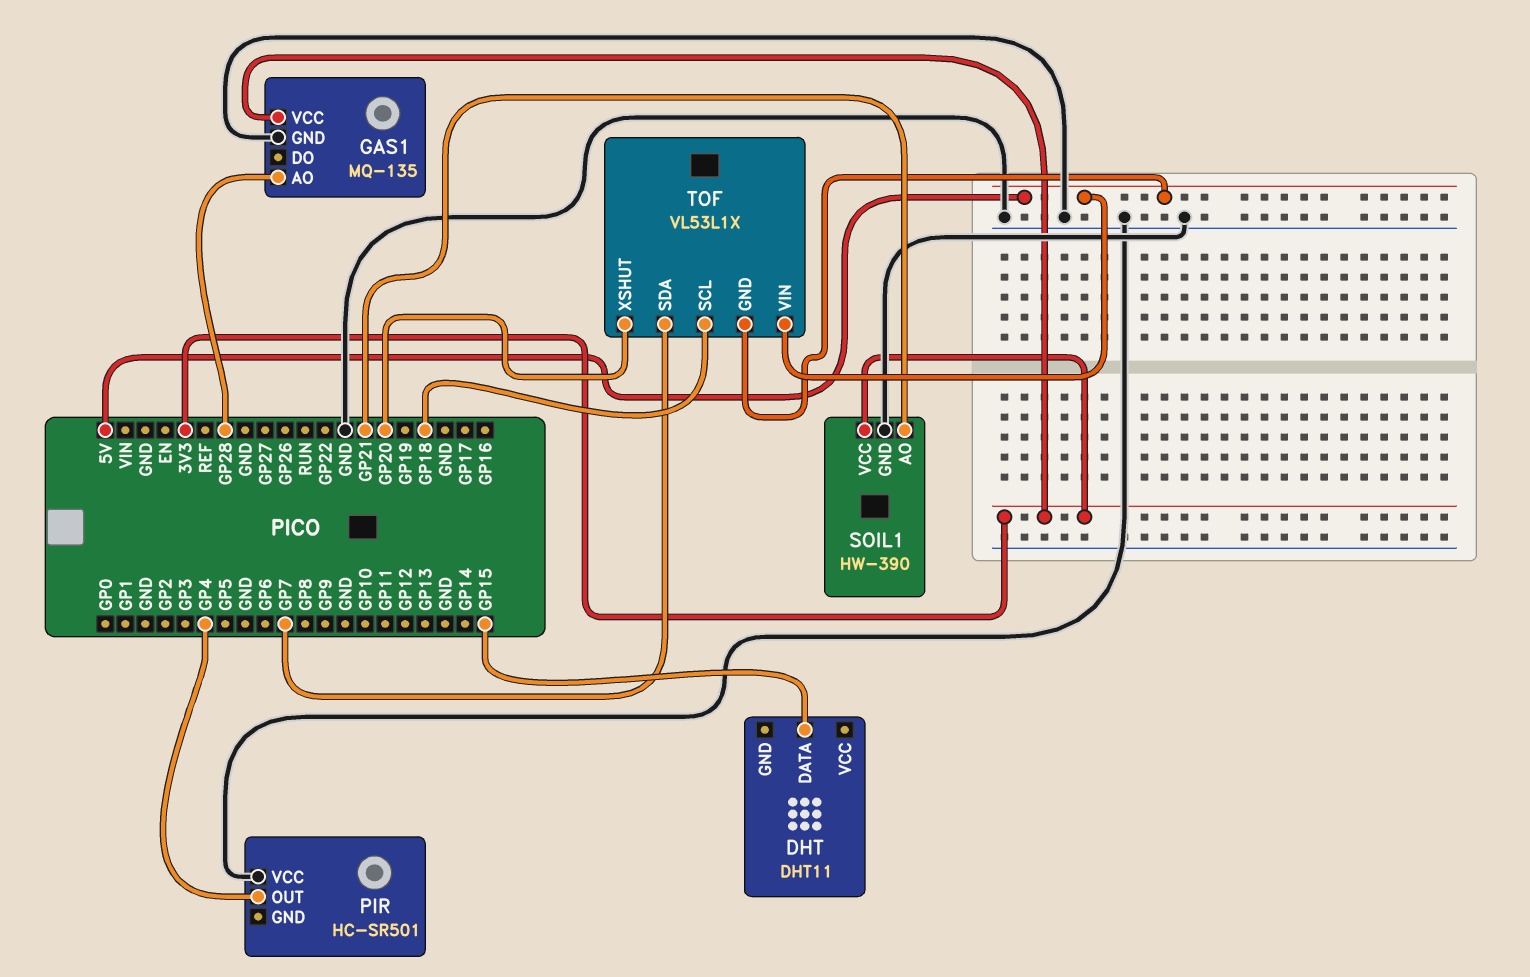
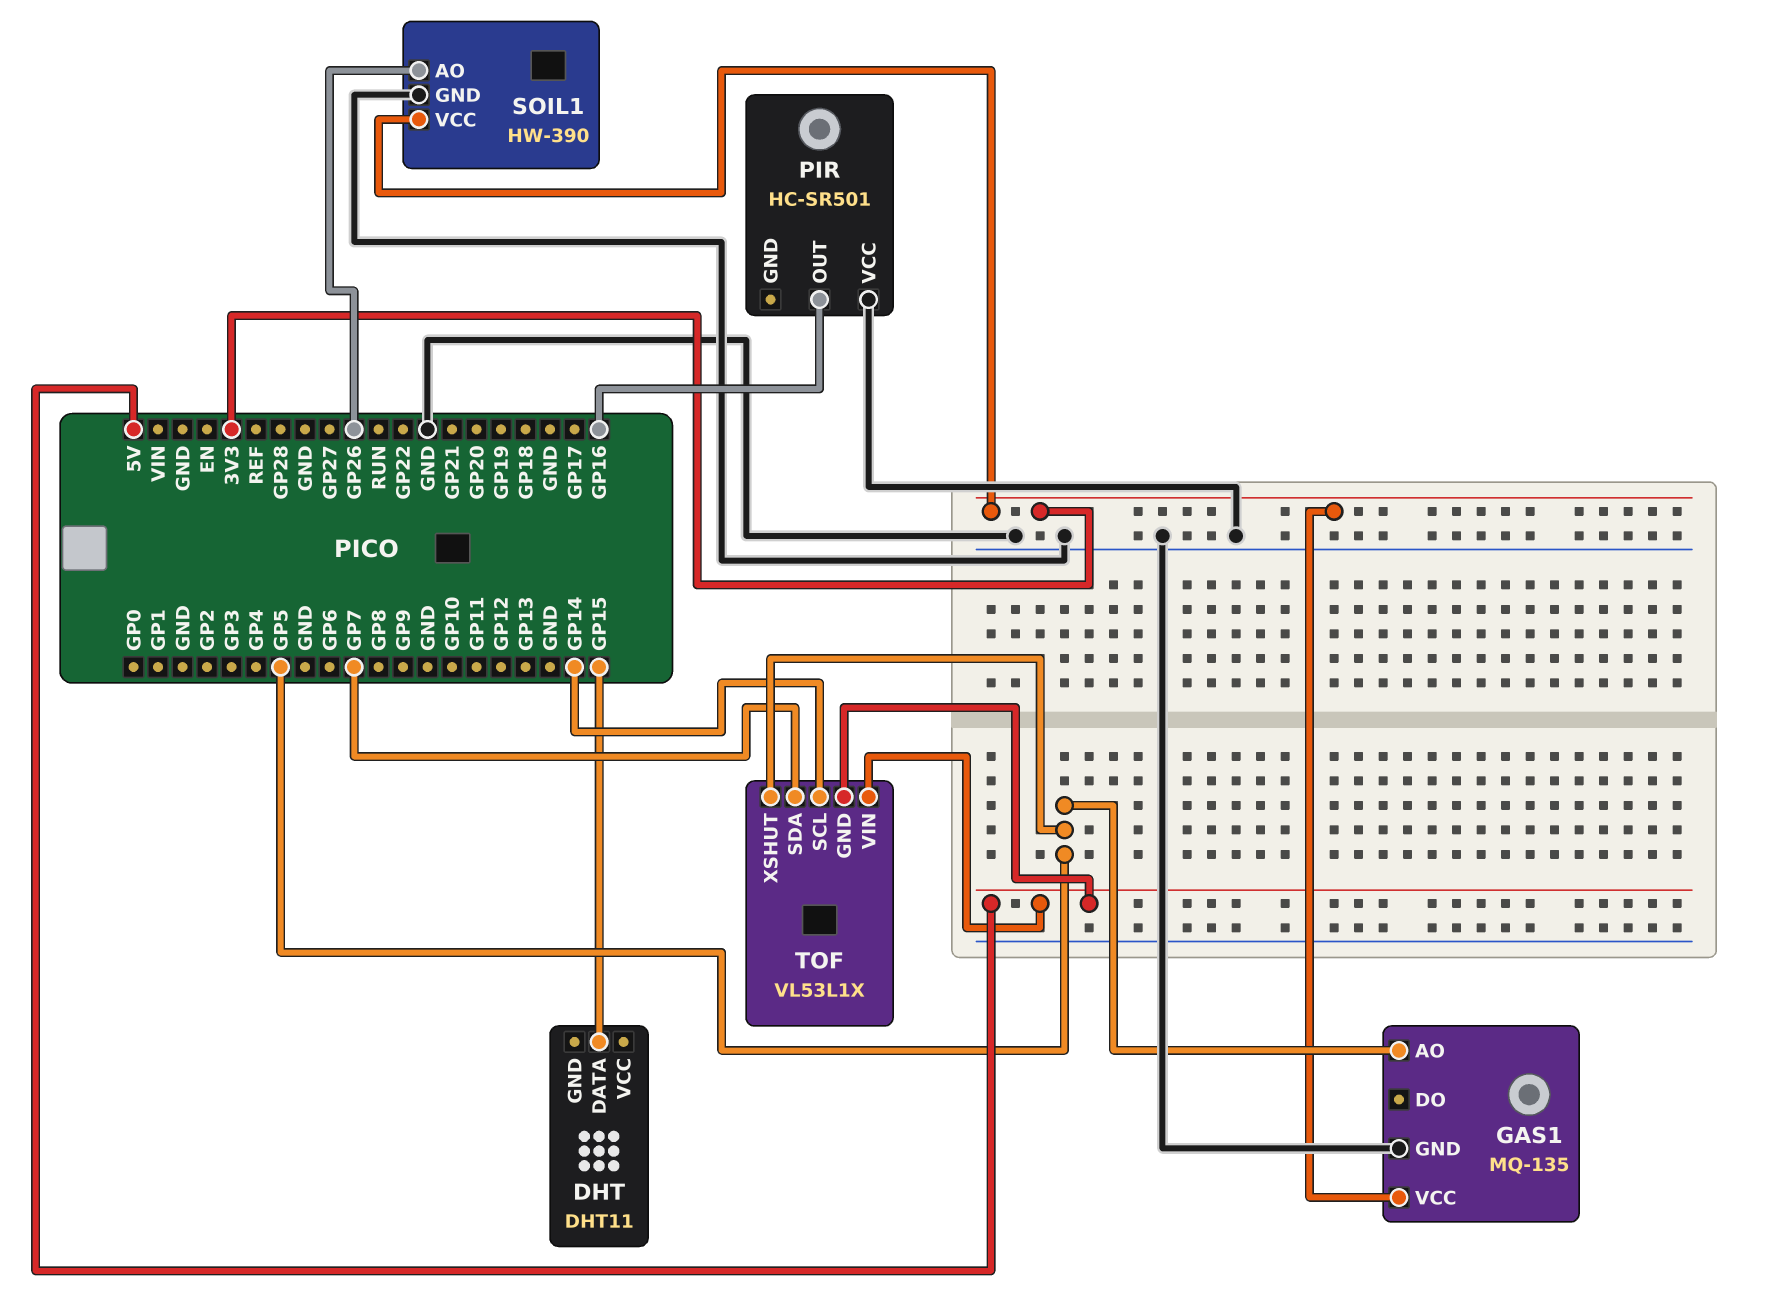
GAS1 pin AO: GP28 -> GP5
PIR pin OUT: GP4 -> GP16
SOIL1 pin AO: GP21 -> GP26
TOF pin SCL: GP18 -> GP14
TOF pin XSHUT: GP20 -> GP5

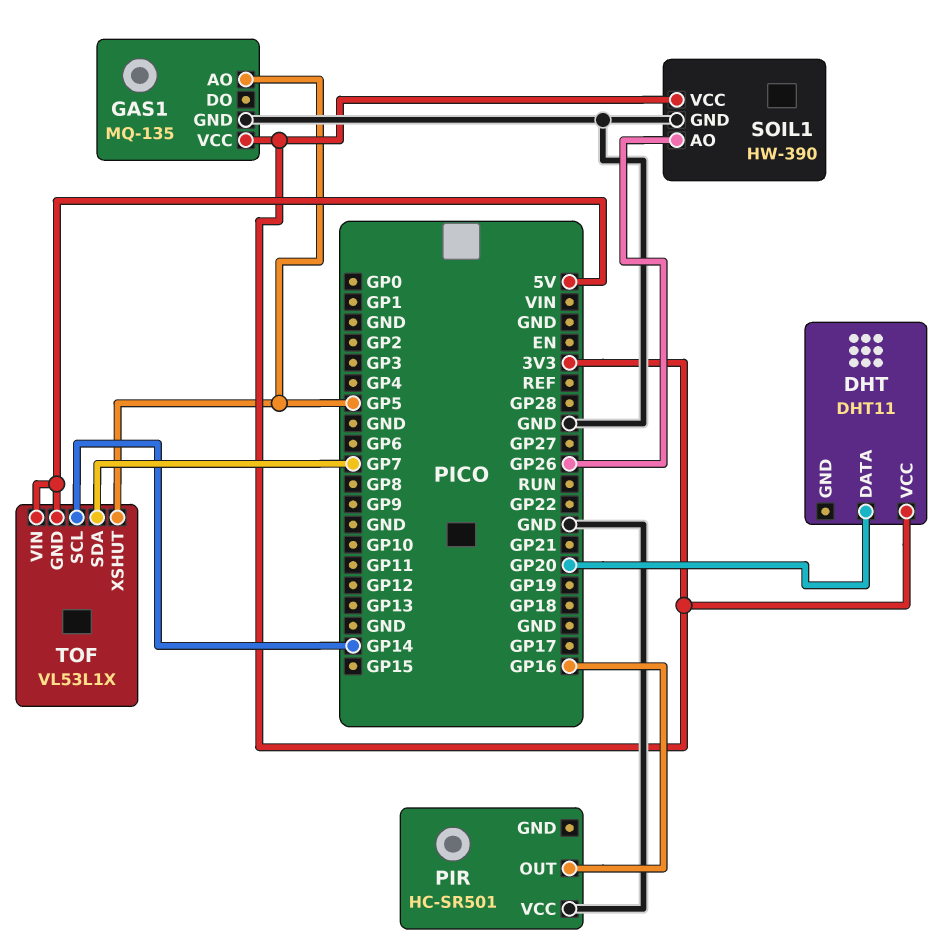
DHT pin DATA: GP15 -> GP20
DHT pin VCC: none -> 3V3

